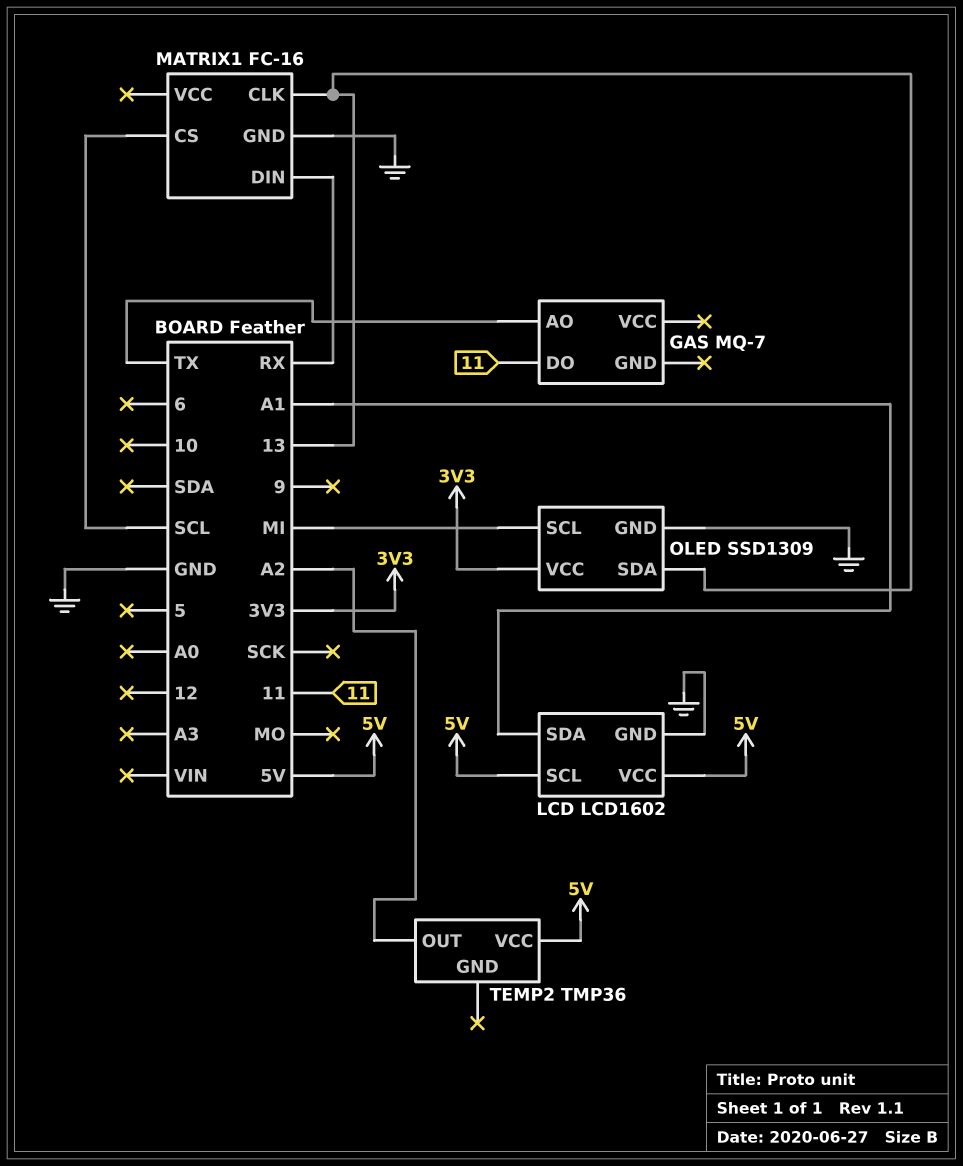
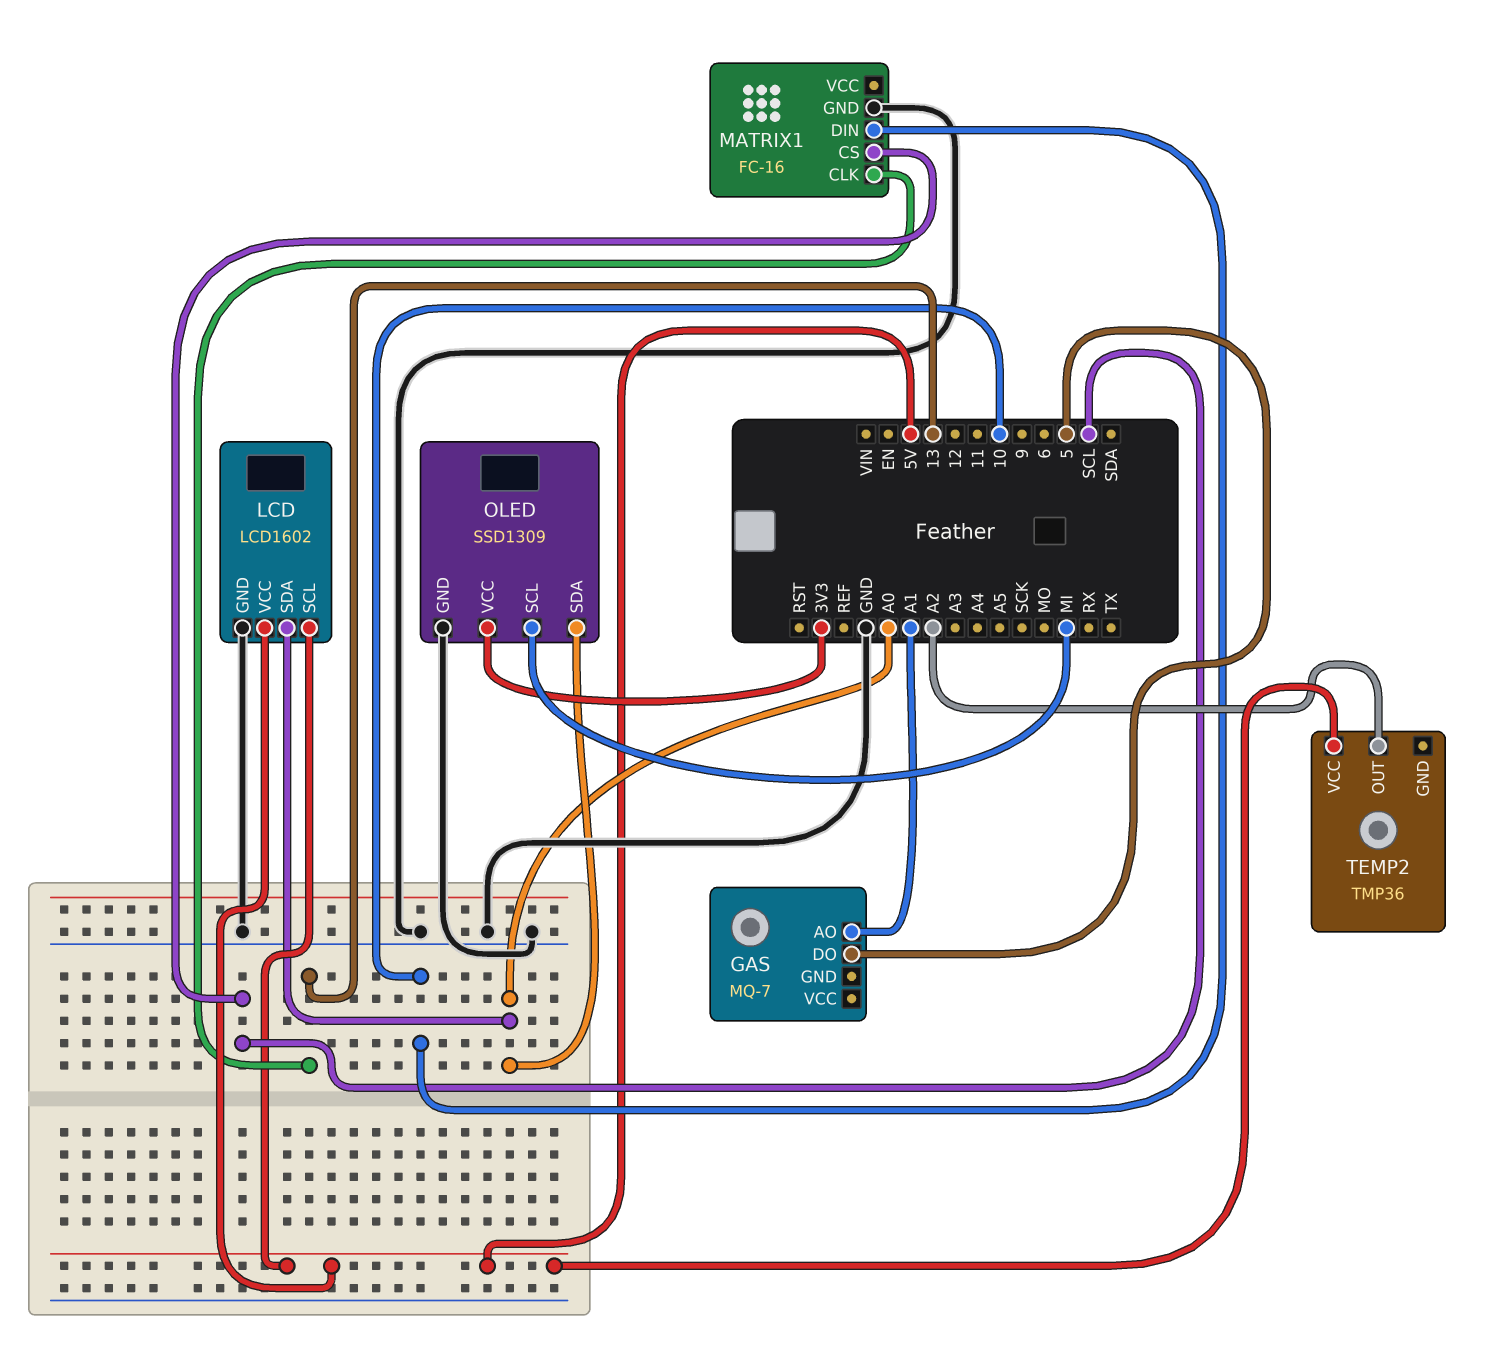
GAS pin AO: TX -> A1
GAS pin DO: 11 -> 5
LCD pin SDA: A1 -> A0
MATRIX1 pin DIN: RX -> 10
OLED pin SDA: 13 -> A0

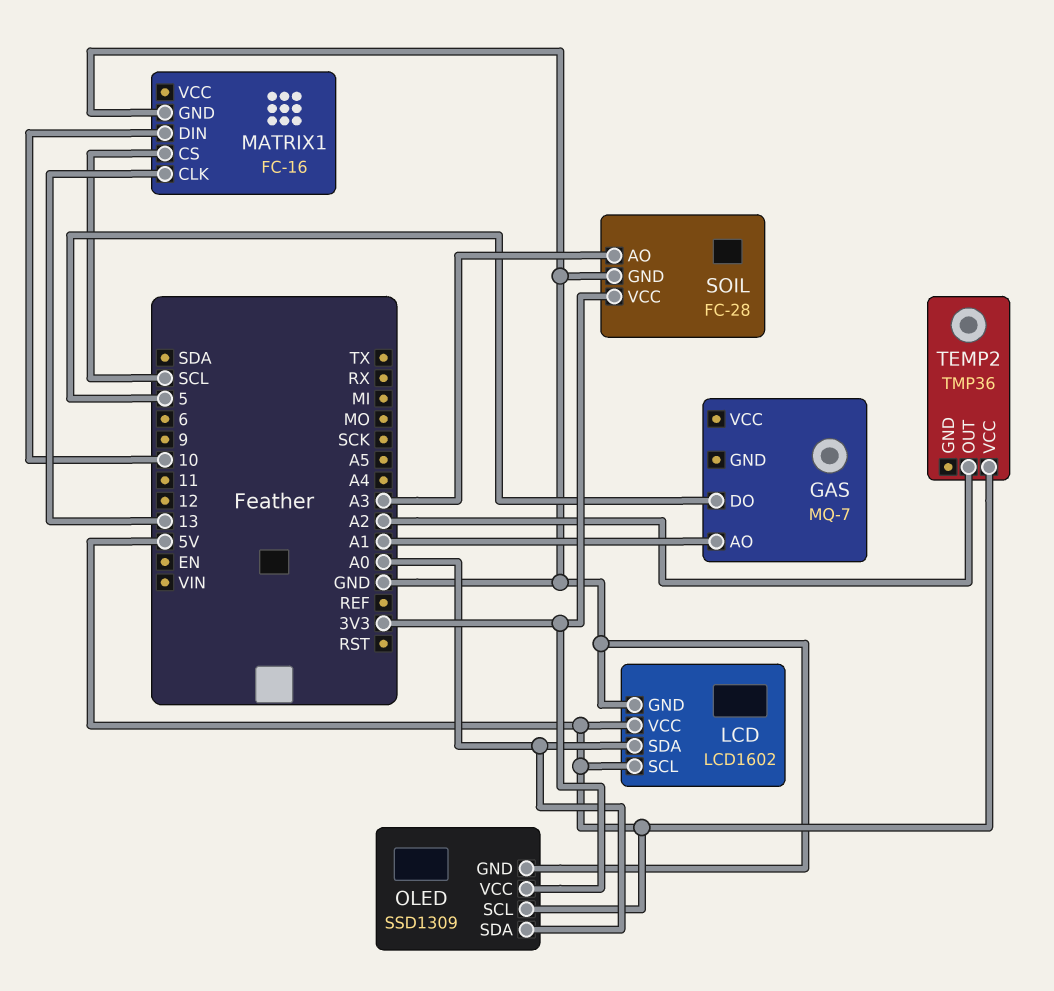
OLED pin SCL: MI -> 5V
SOIL: none -> FC-28
SOIL pin AO: none -> A3
SOIL pin GND: none -> GND
SOIL pin VCC: none -> 3V3

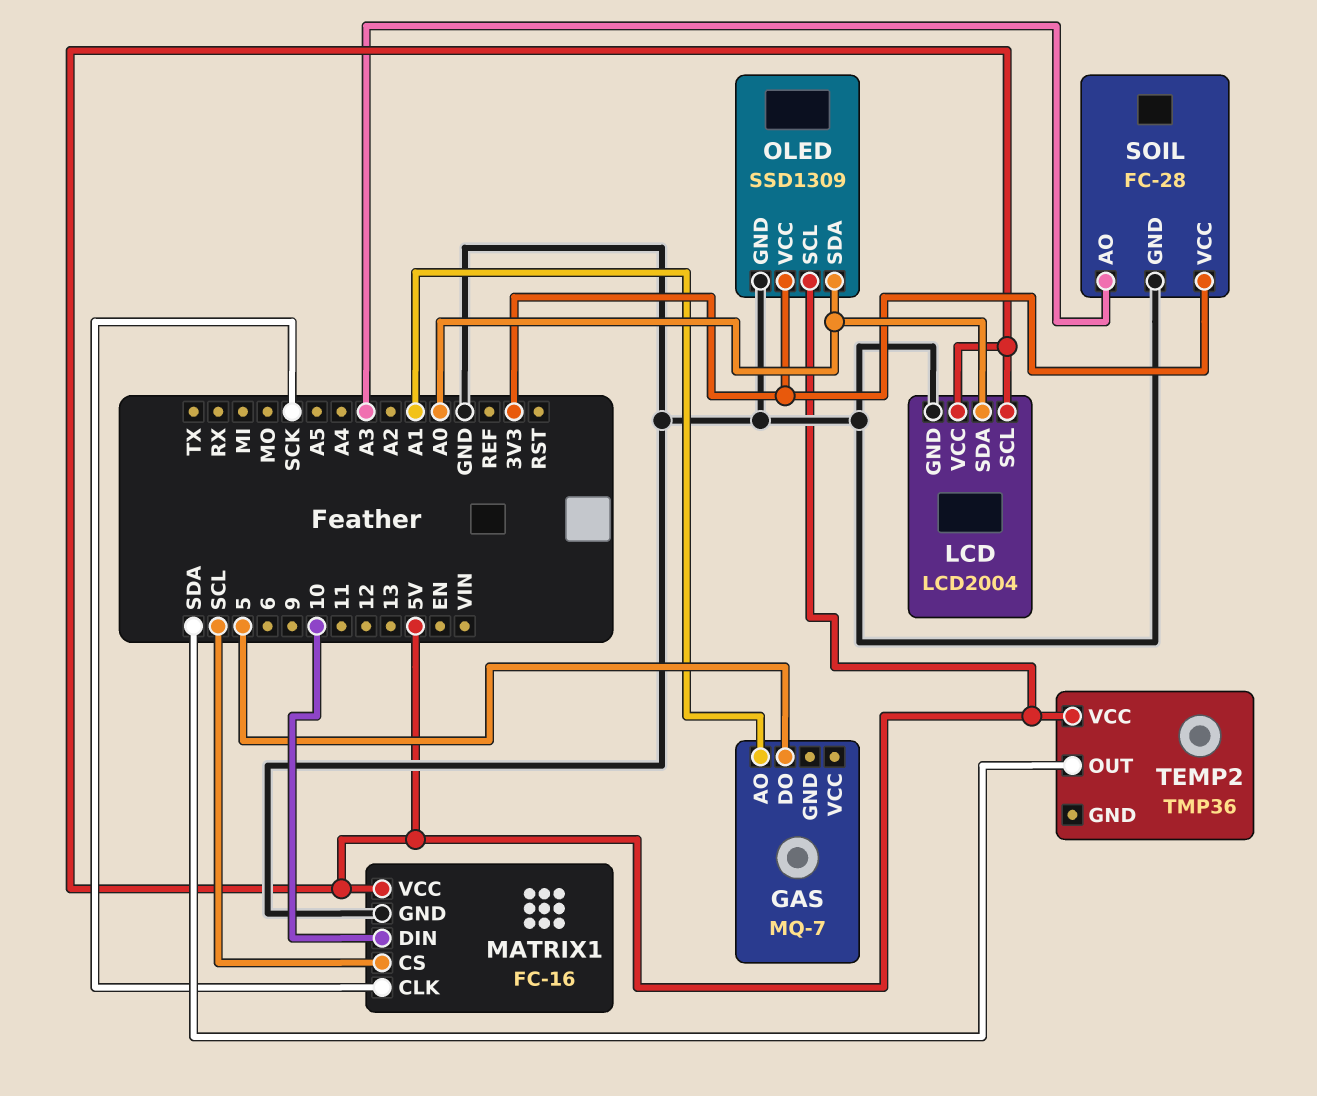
LCD: LCD1602 -> LCD2004
MATRIX1 pin CLK: 13 -> SCK
MATRIX1 pin VCC: none -> 5V
TEMP2 pin OUT: A2 -> SDA

